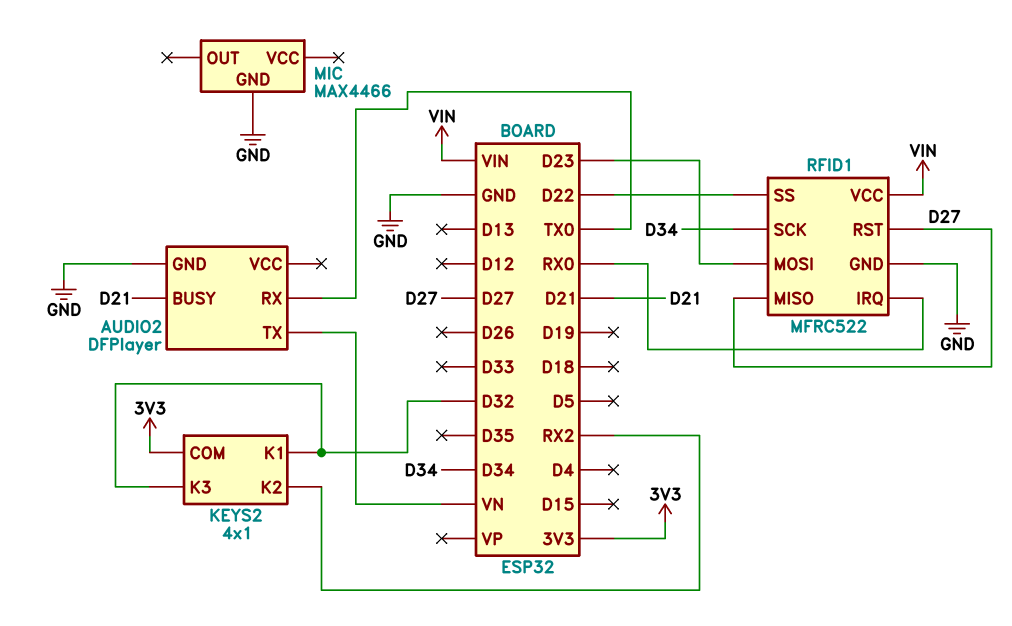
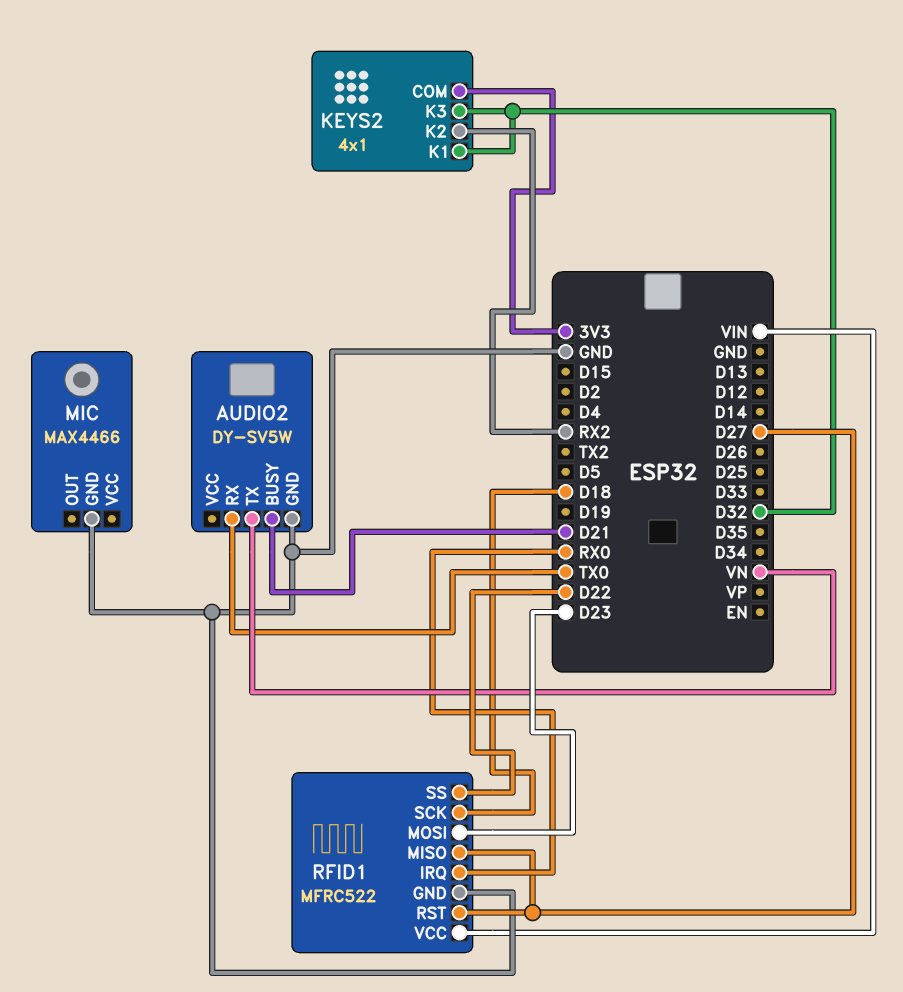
AUDIO2: DFPlayer -> DY-SV5W
RFID1 pin SCK: D34 -> D18

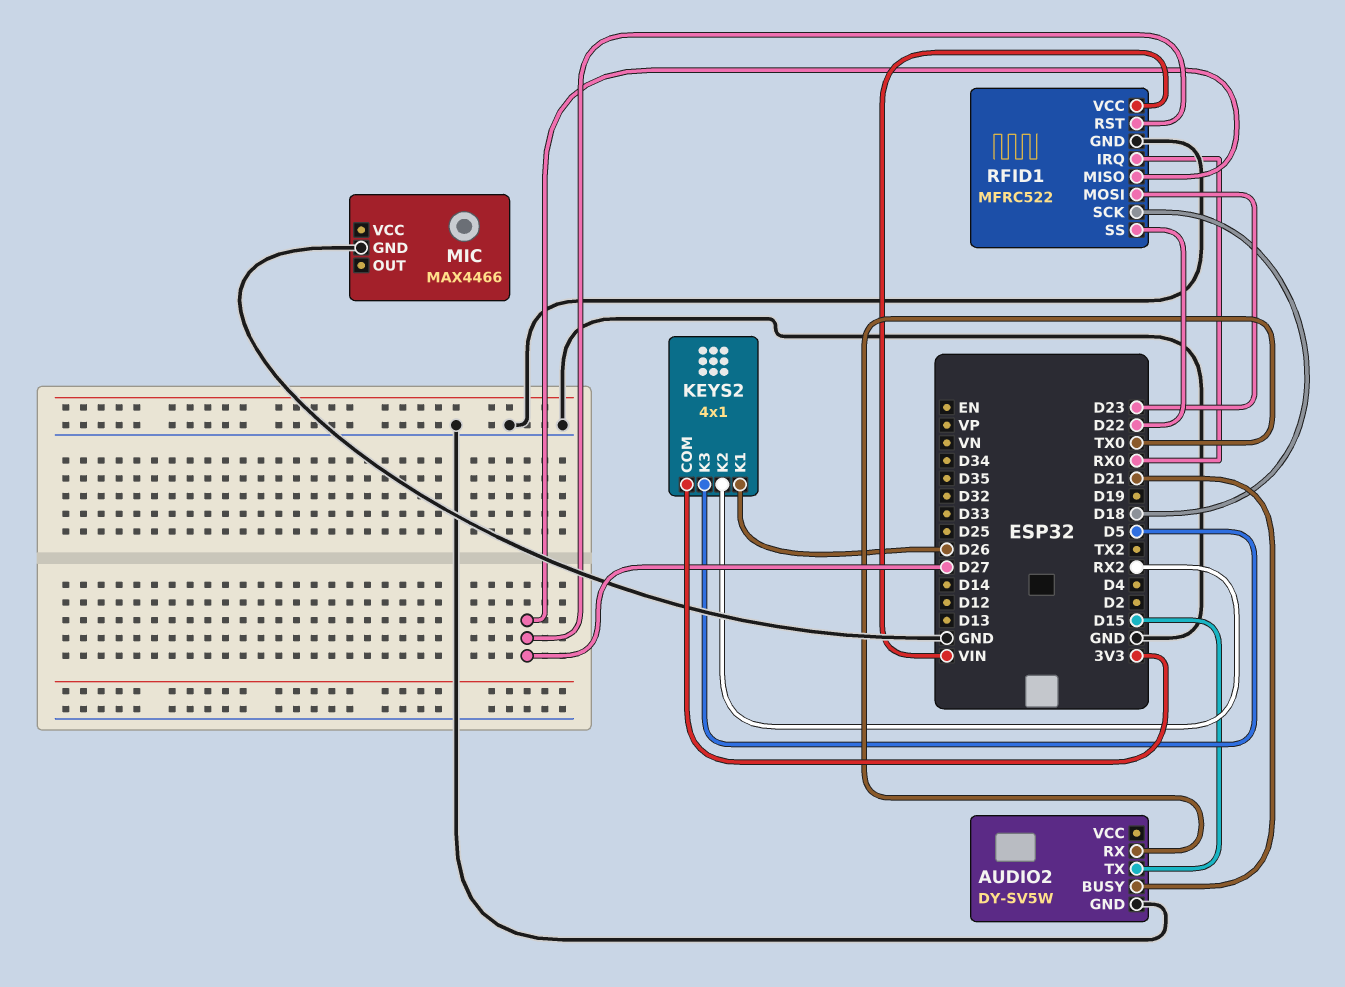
AUDIO2 pin TX: VN -> D15
KEYS2 pin K1: D32 -> D26
KEYS2 pin K3: D32 -> D5

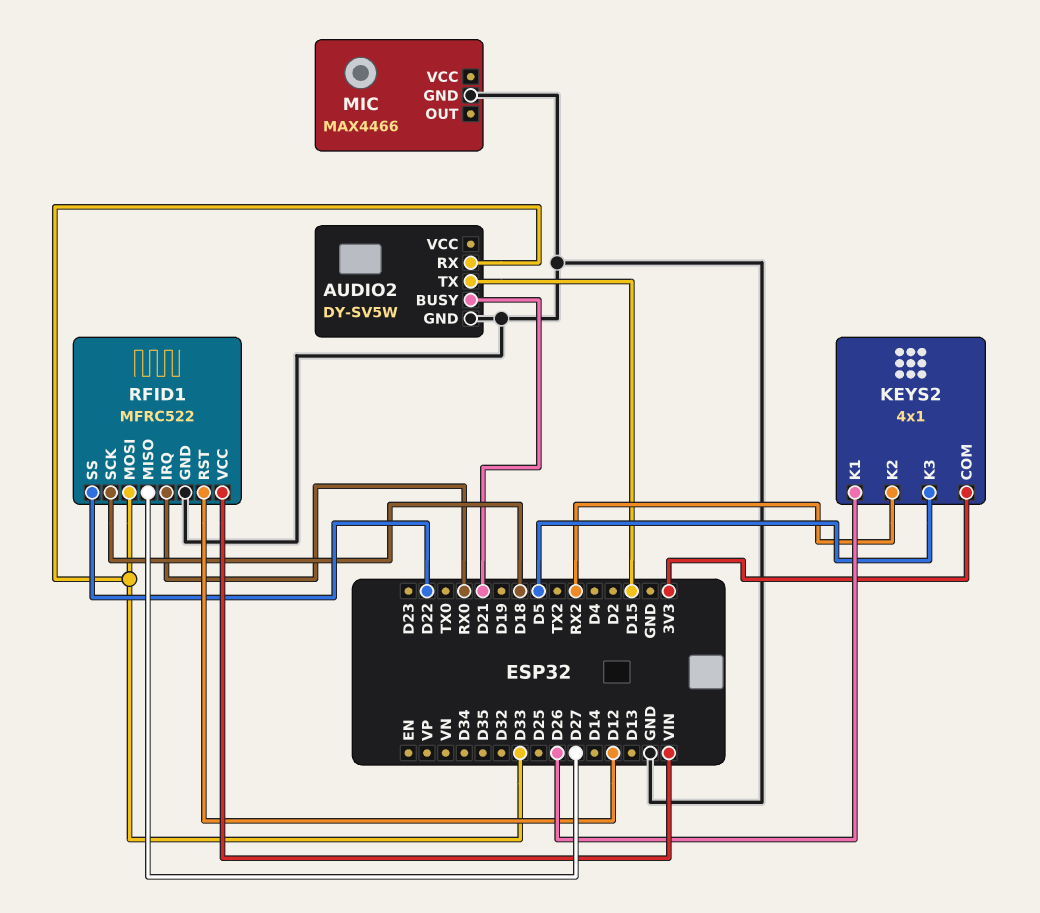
AUDIO2 pin RX: TX0 -> D33
RFID1 pin MOSI: D23 -> D33
RFID1 pin RST: D27 -> D12

